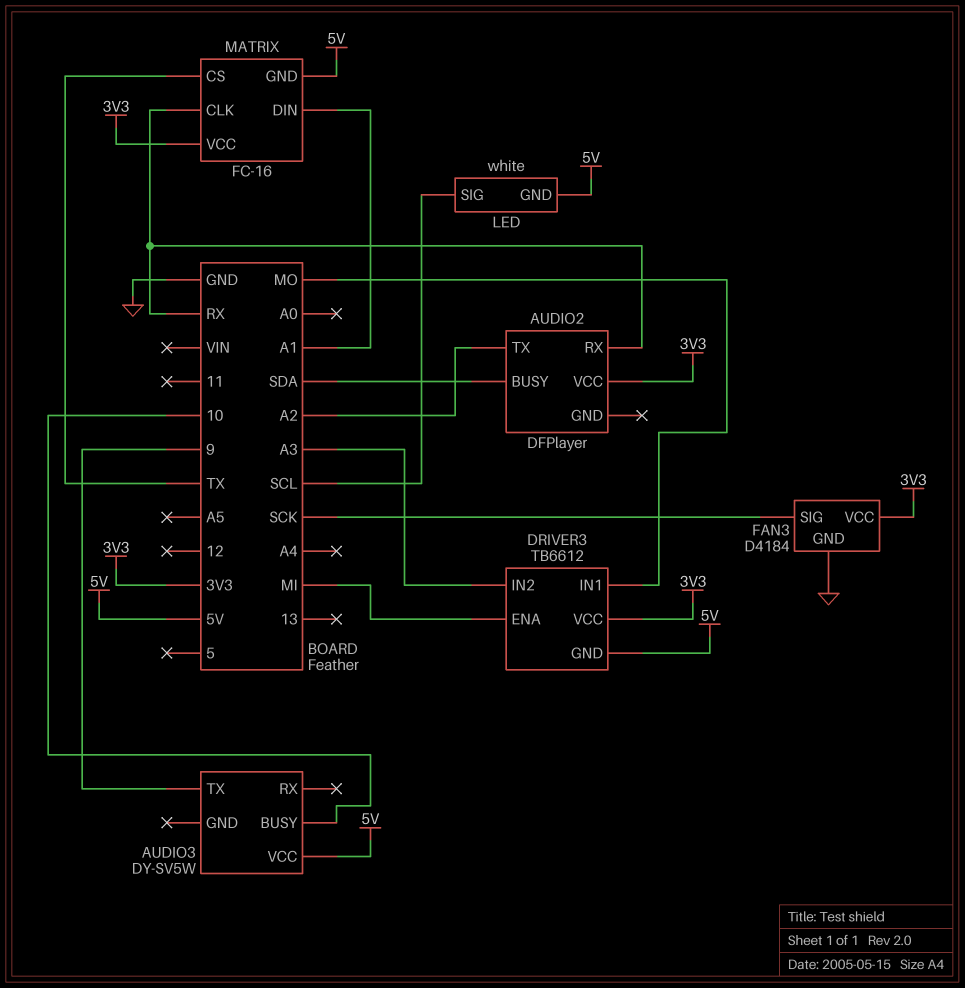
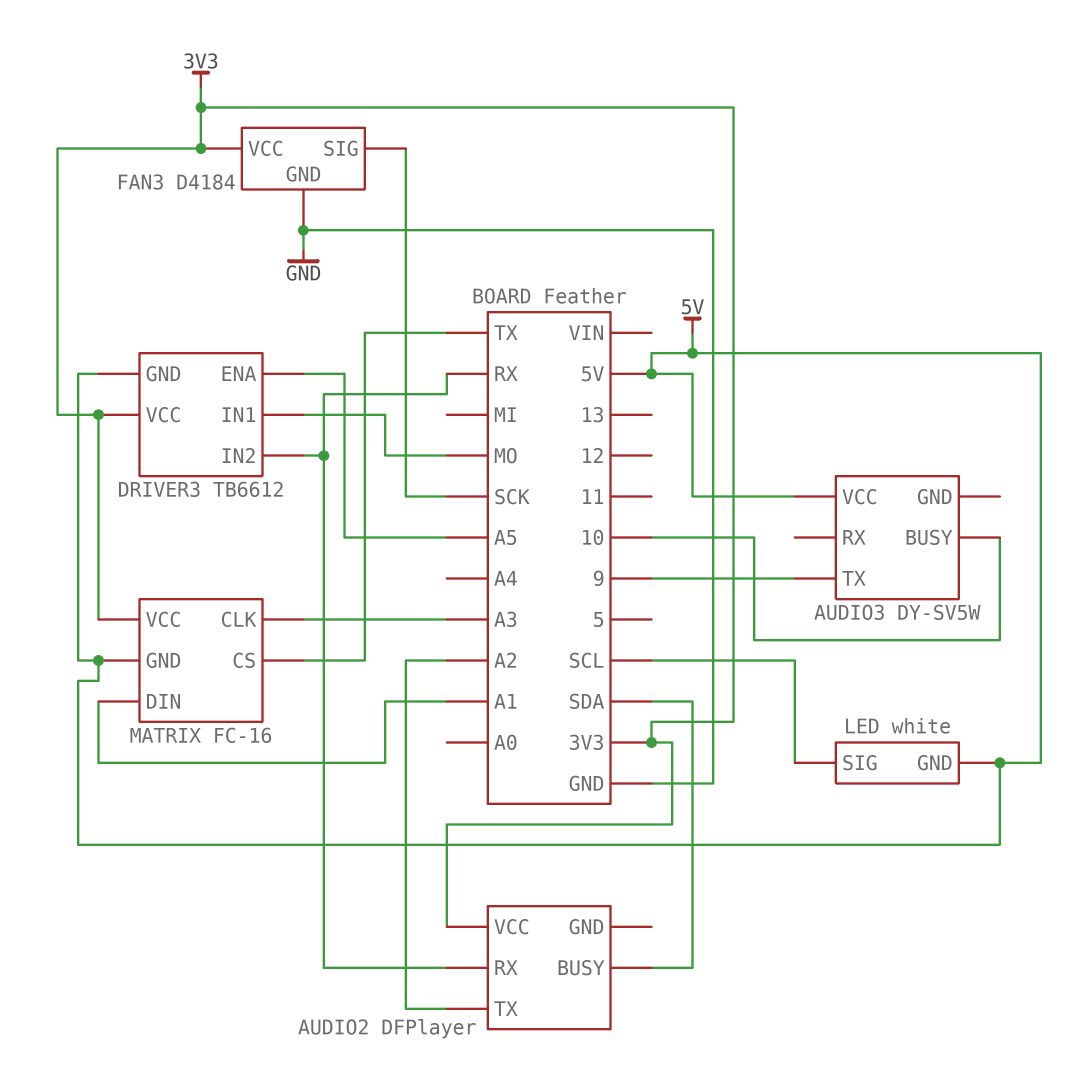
DRIVER3 pin ENA: MI -> A5
DRIVER3 pin IN2: A3 -> RX
MATRIX pin CLK: RX -> A3

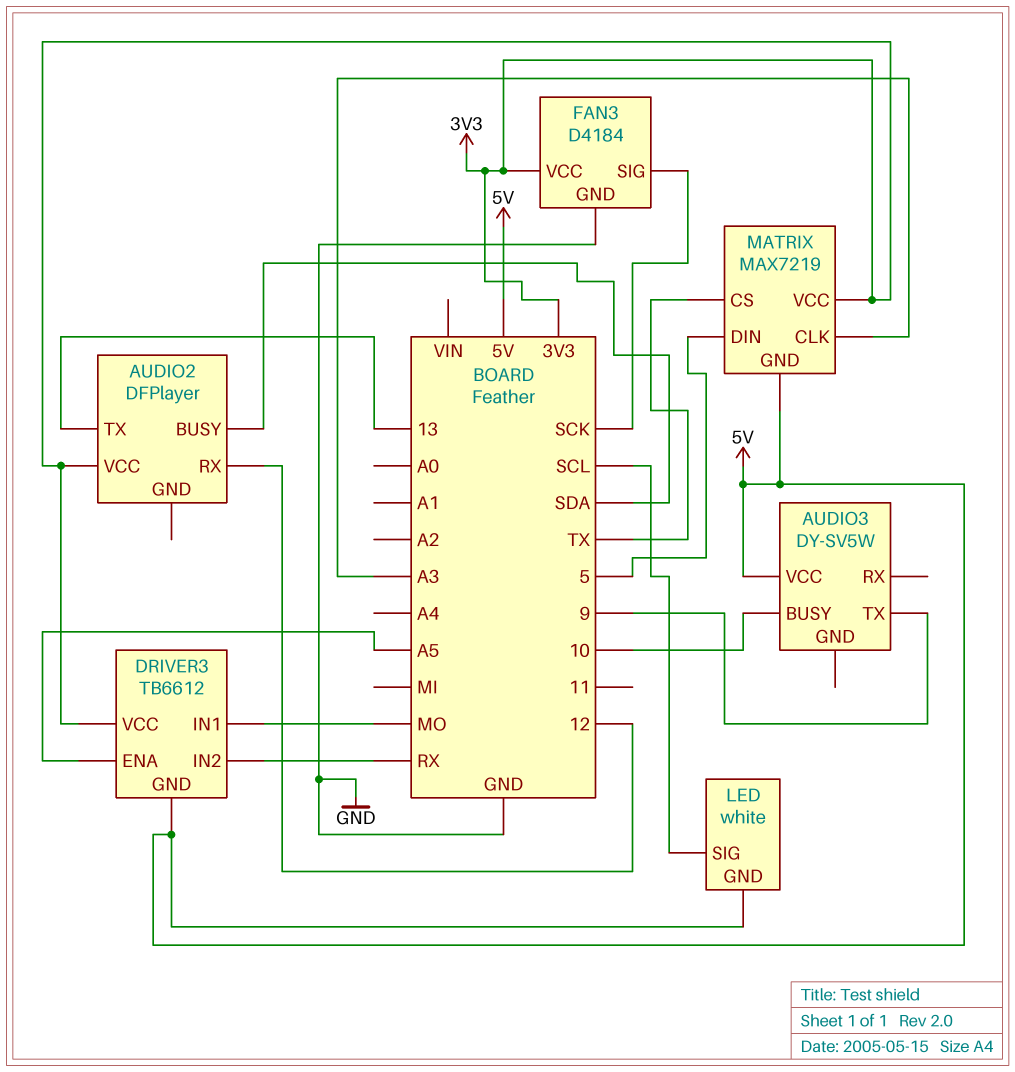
AUDIO2 pin RX: RX -> 12
AUDIO2 pin TX: A2 -> 13
MATRIX: FC-16 -> MAX7219
MATRIX pin DIN: A1 -> 5

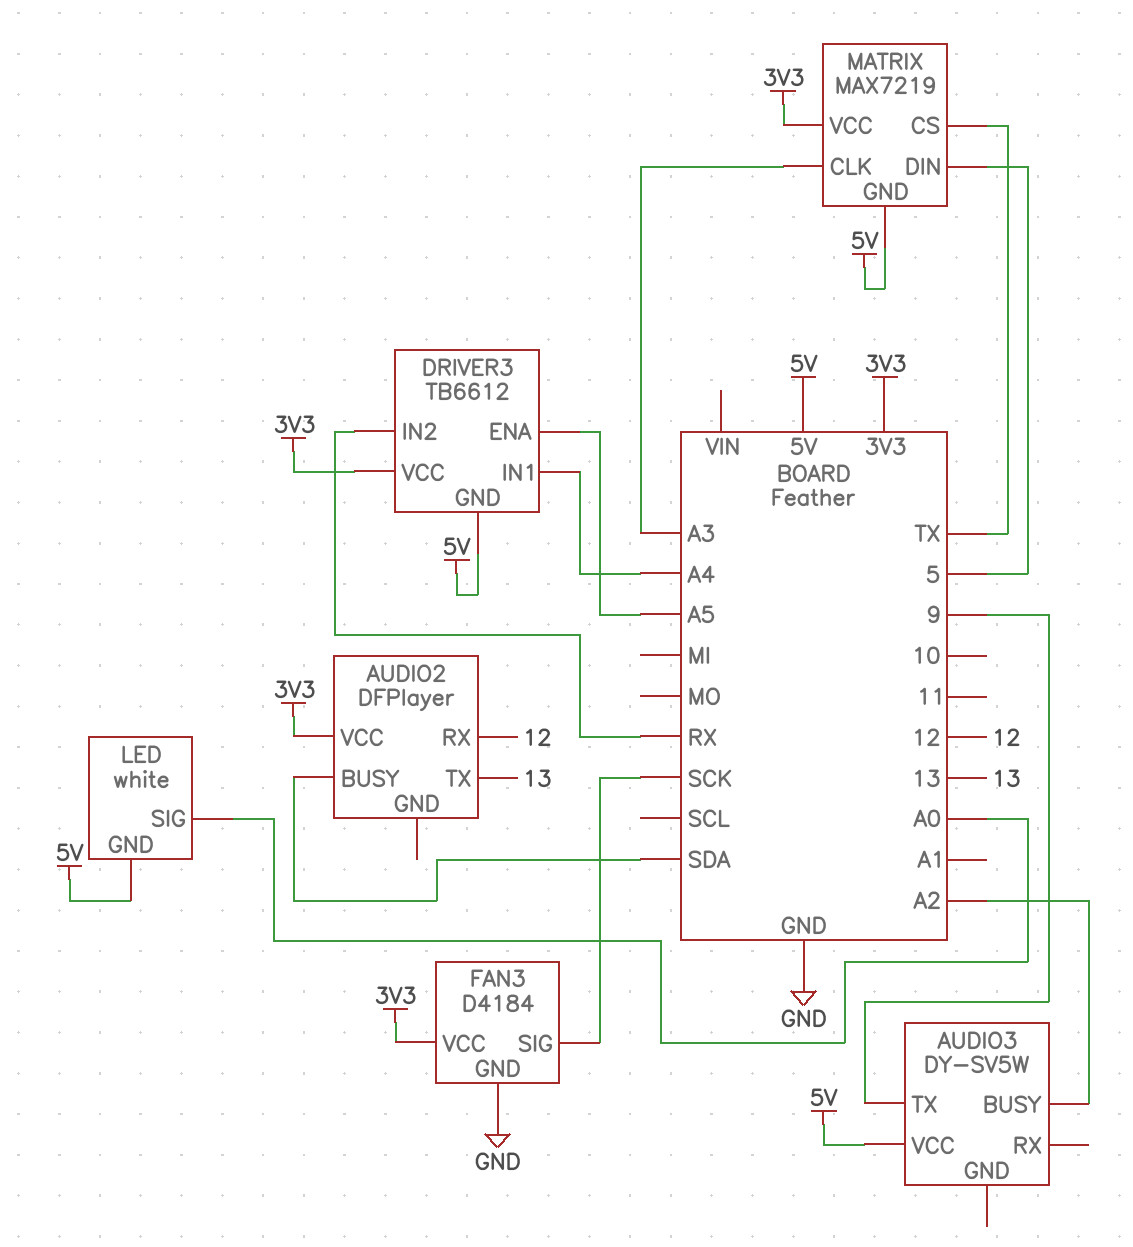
AUDIO3 pin BUSY: 10 -> A2
DRIVER3 pin IN1: MO -> A4
LED pin SIG: SCL -> A0

